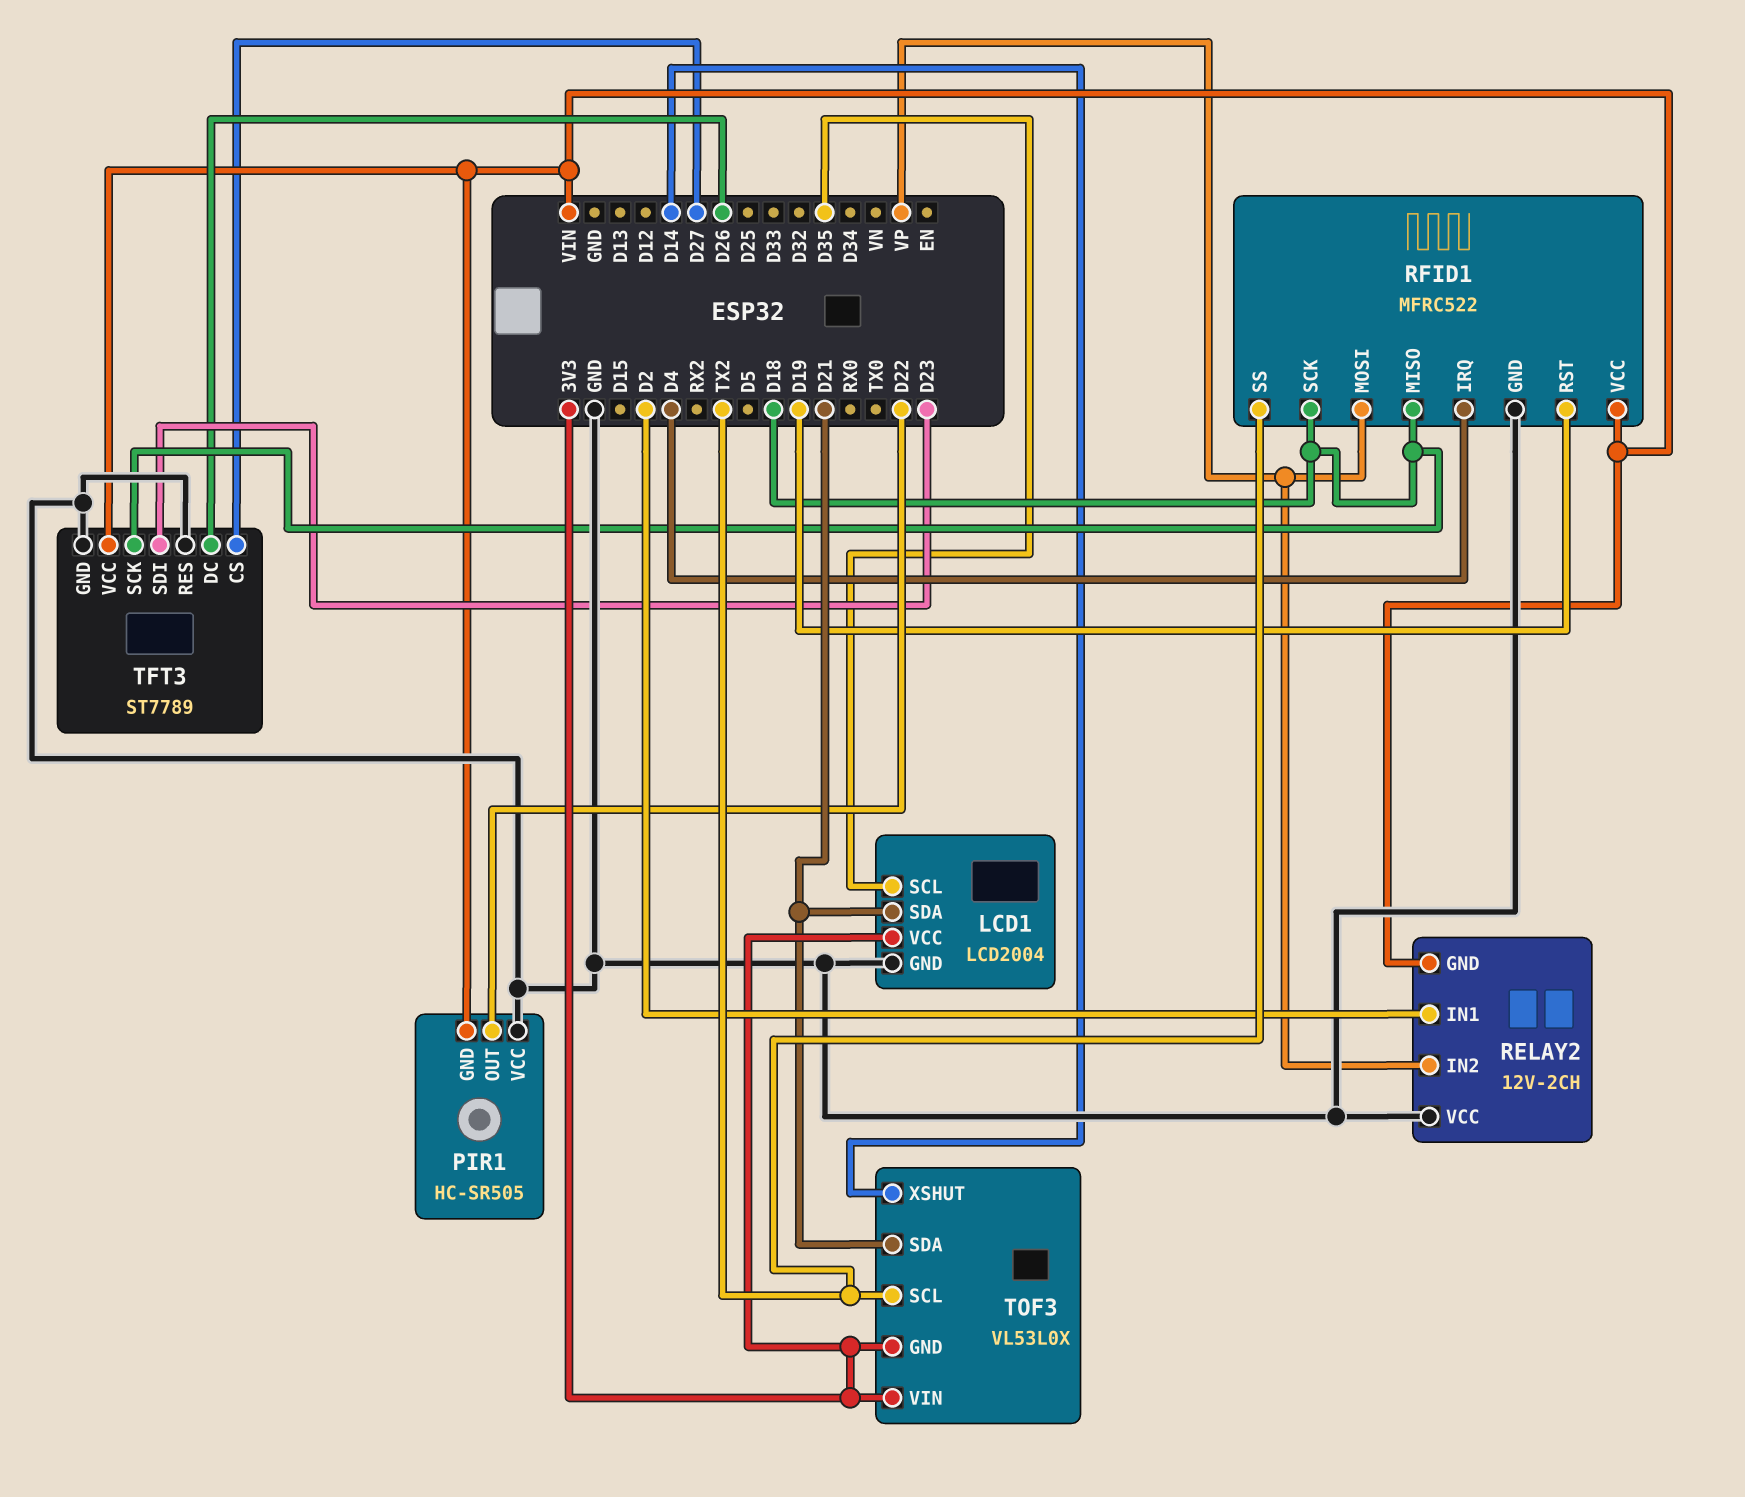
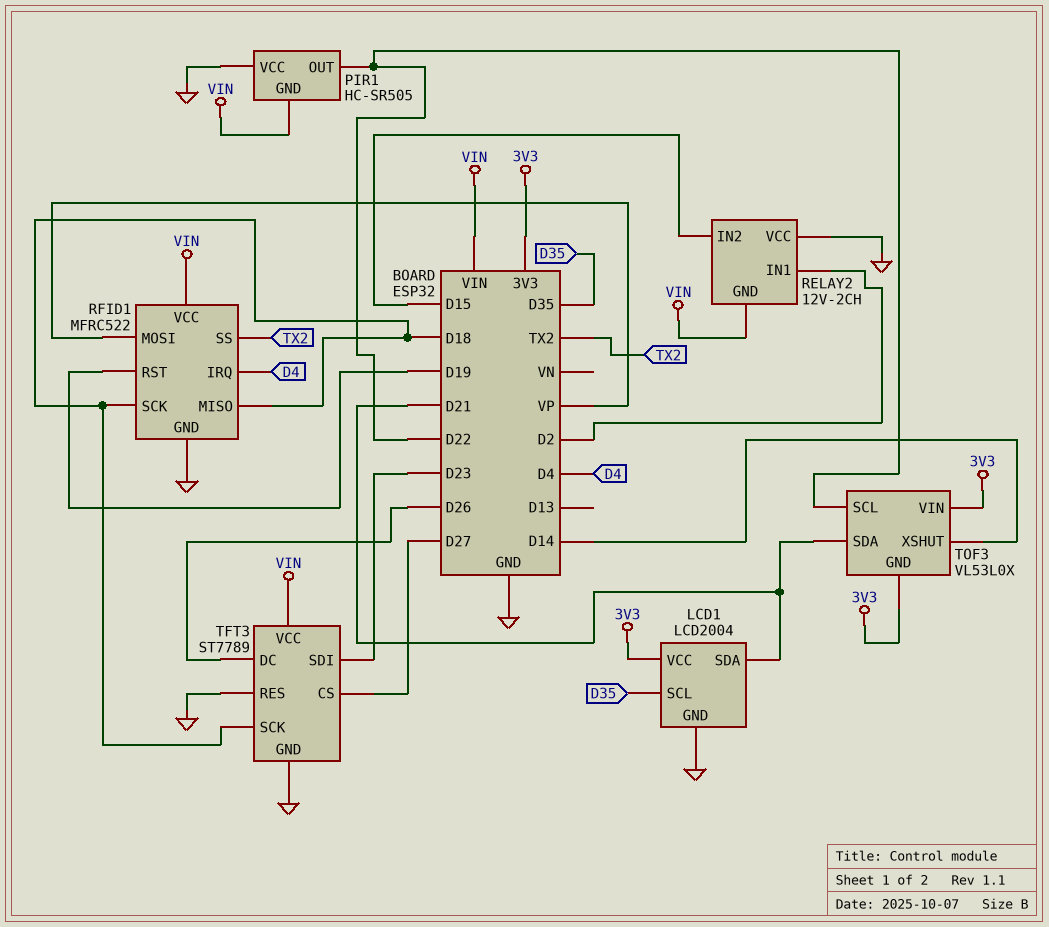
RELAY2 pin IN2: VP -> D15
TOF3 pin SCL: TX2 -> D22

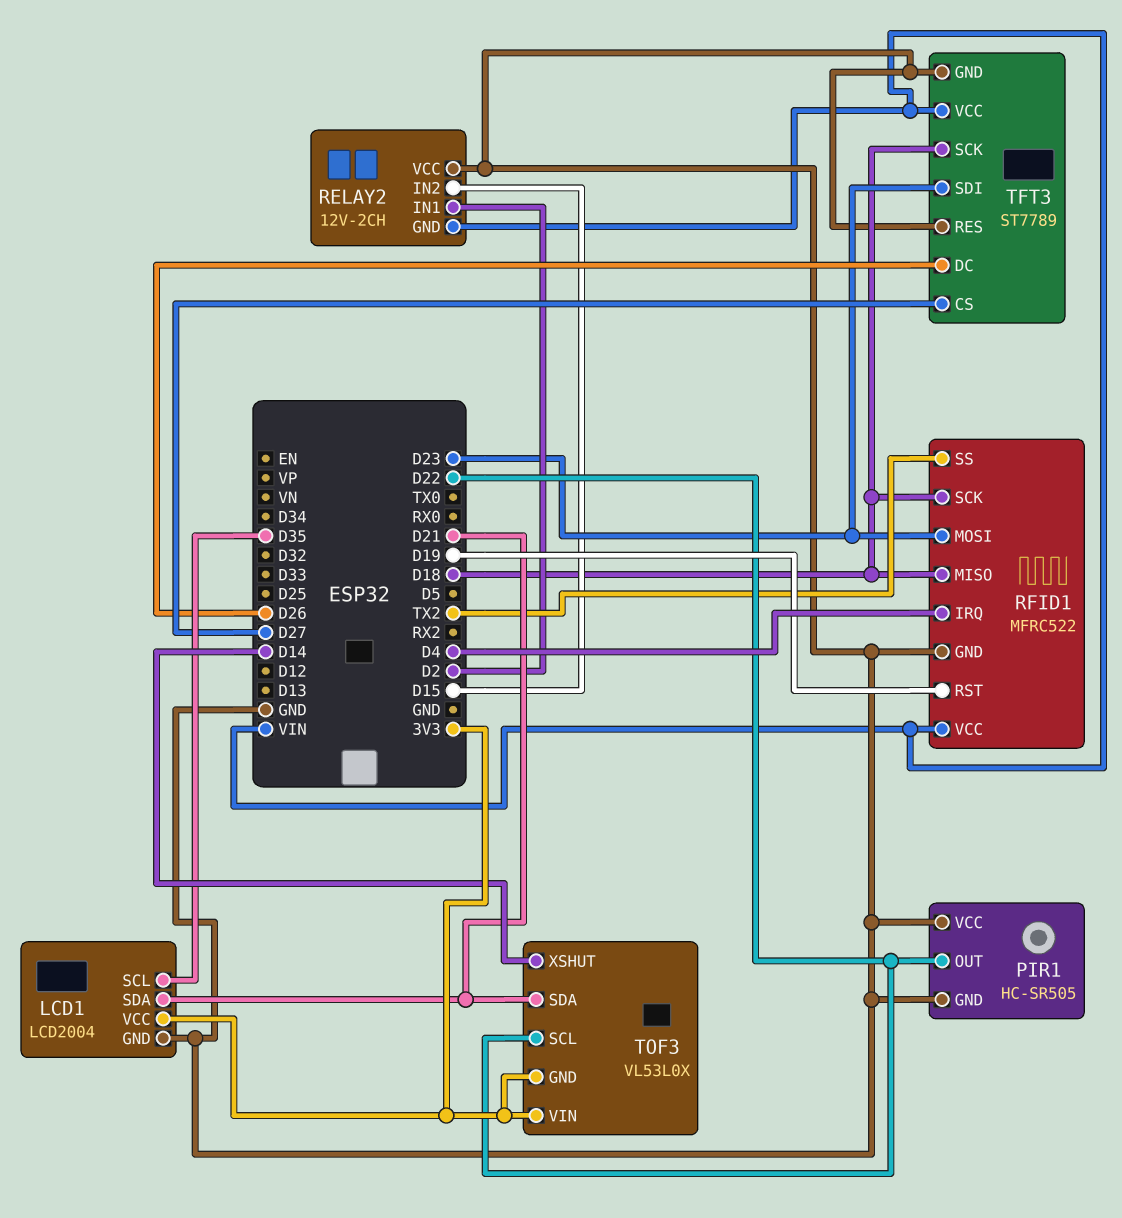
PIR1 pin GND: VIN -> GND
RFID1 pin MOSI: VP -> D23

